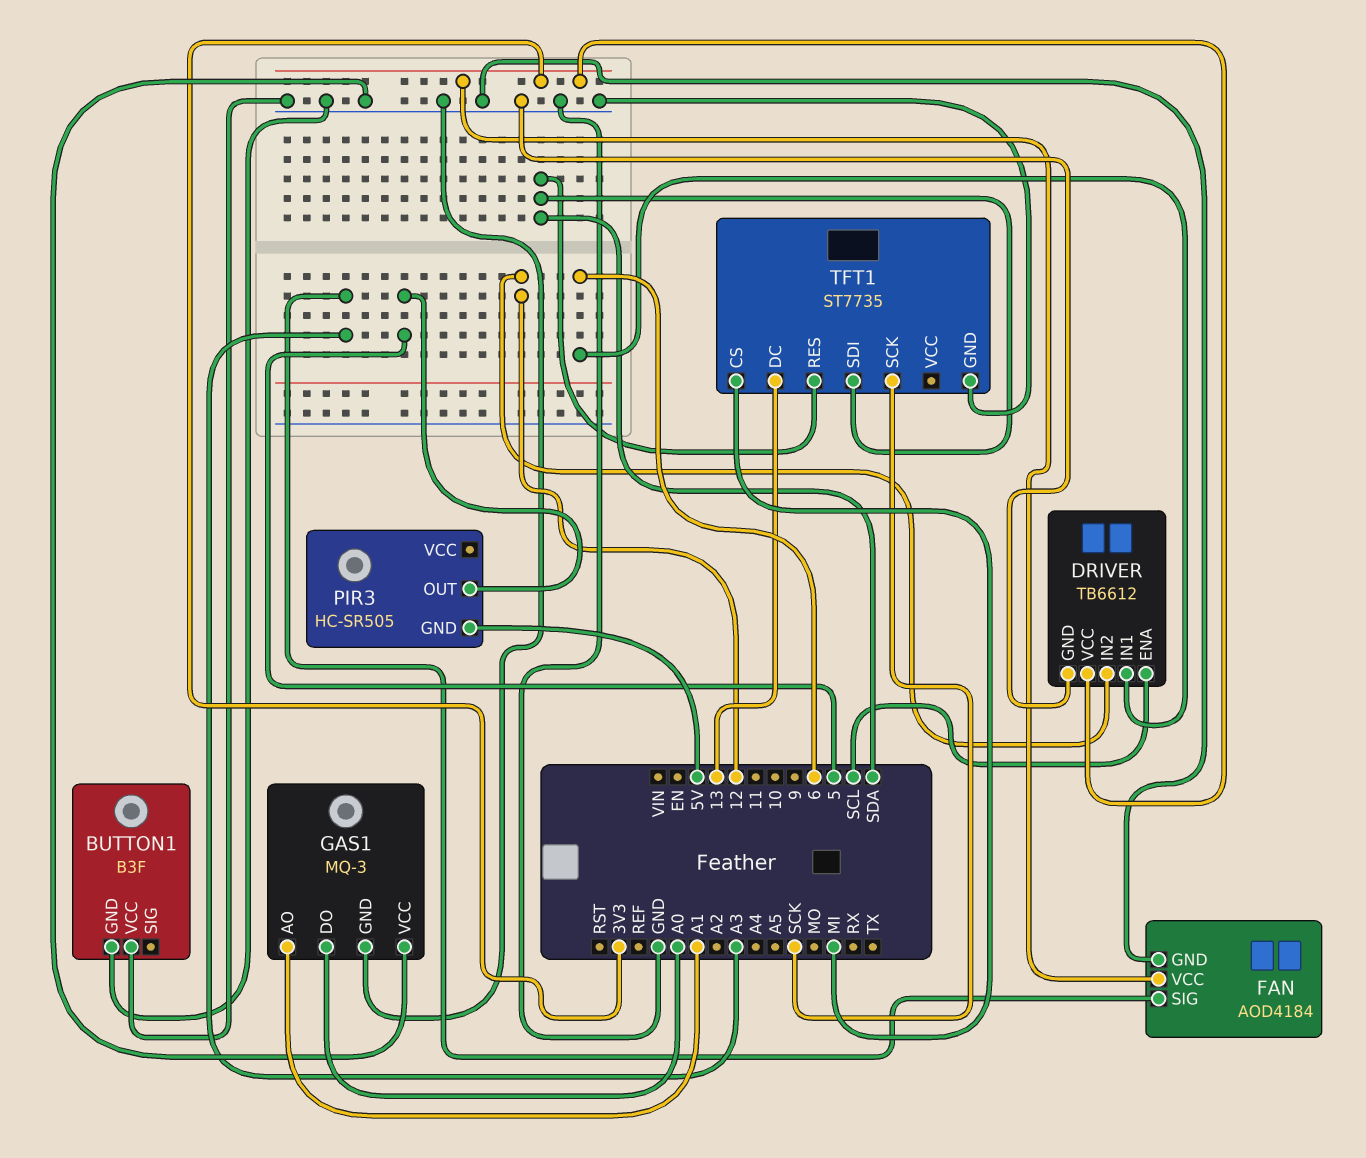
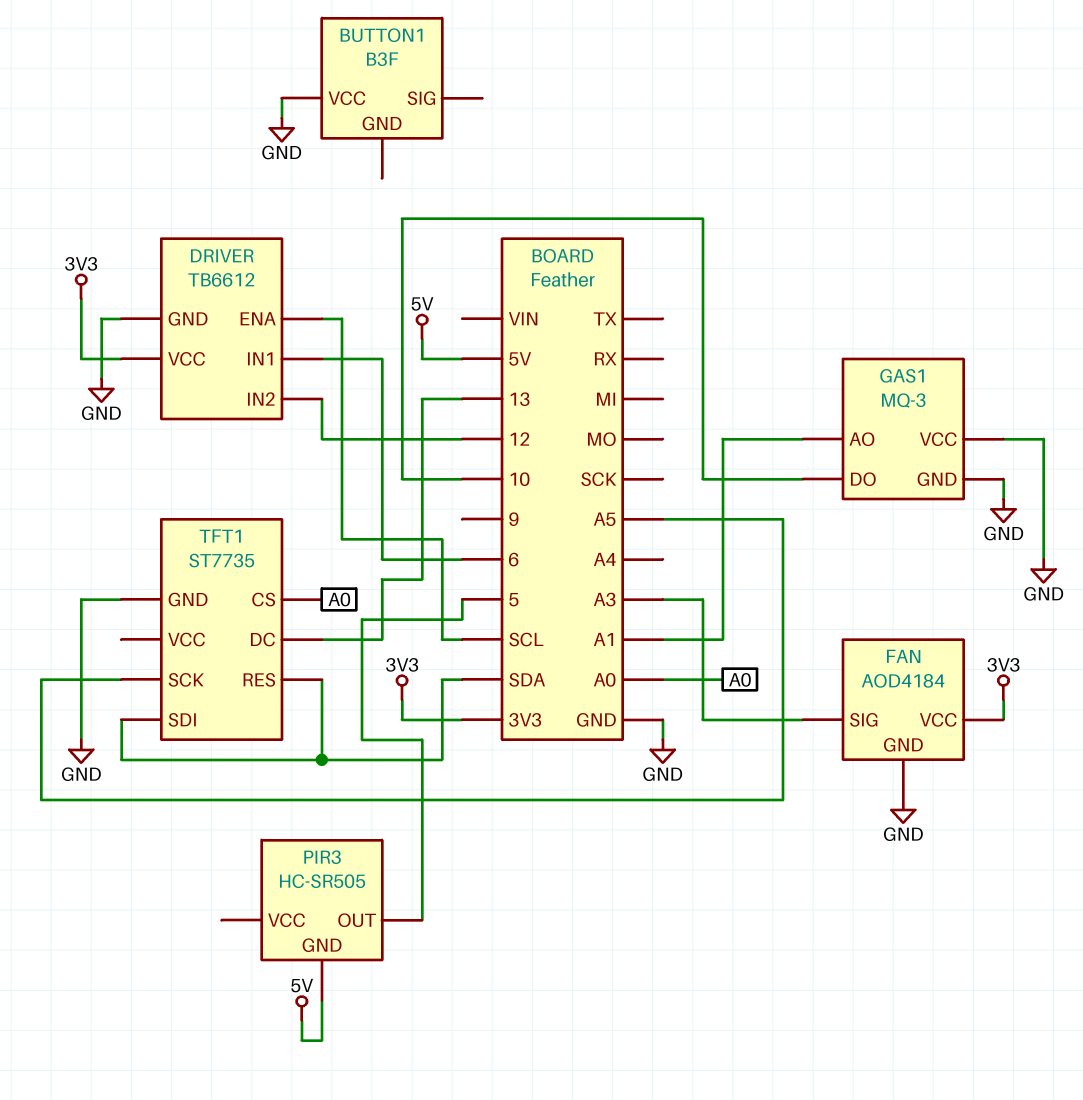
BUTTON1 pin GND: GND -> none
GAS1 pin DO: A0 -> 10
TFT1 pin CS: MI -> A0
TFT1 pin SCK: SCK -> A5

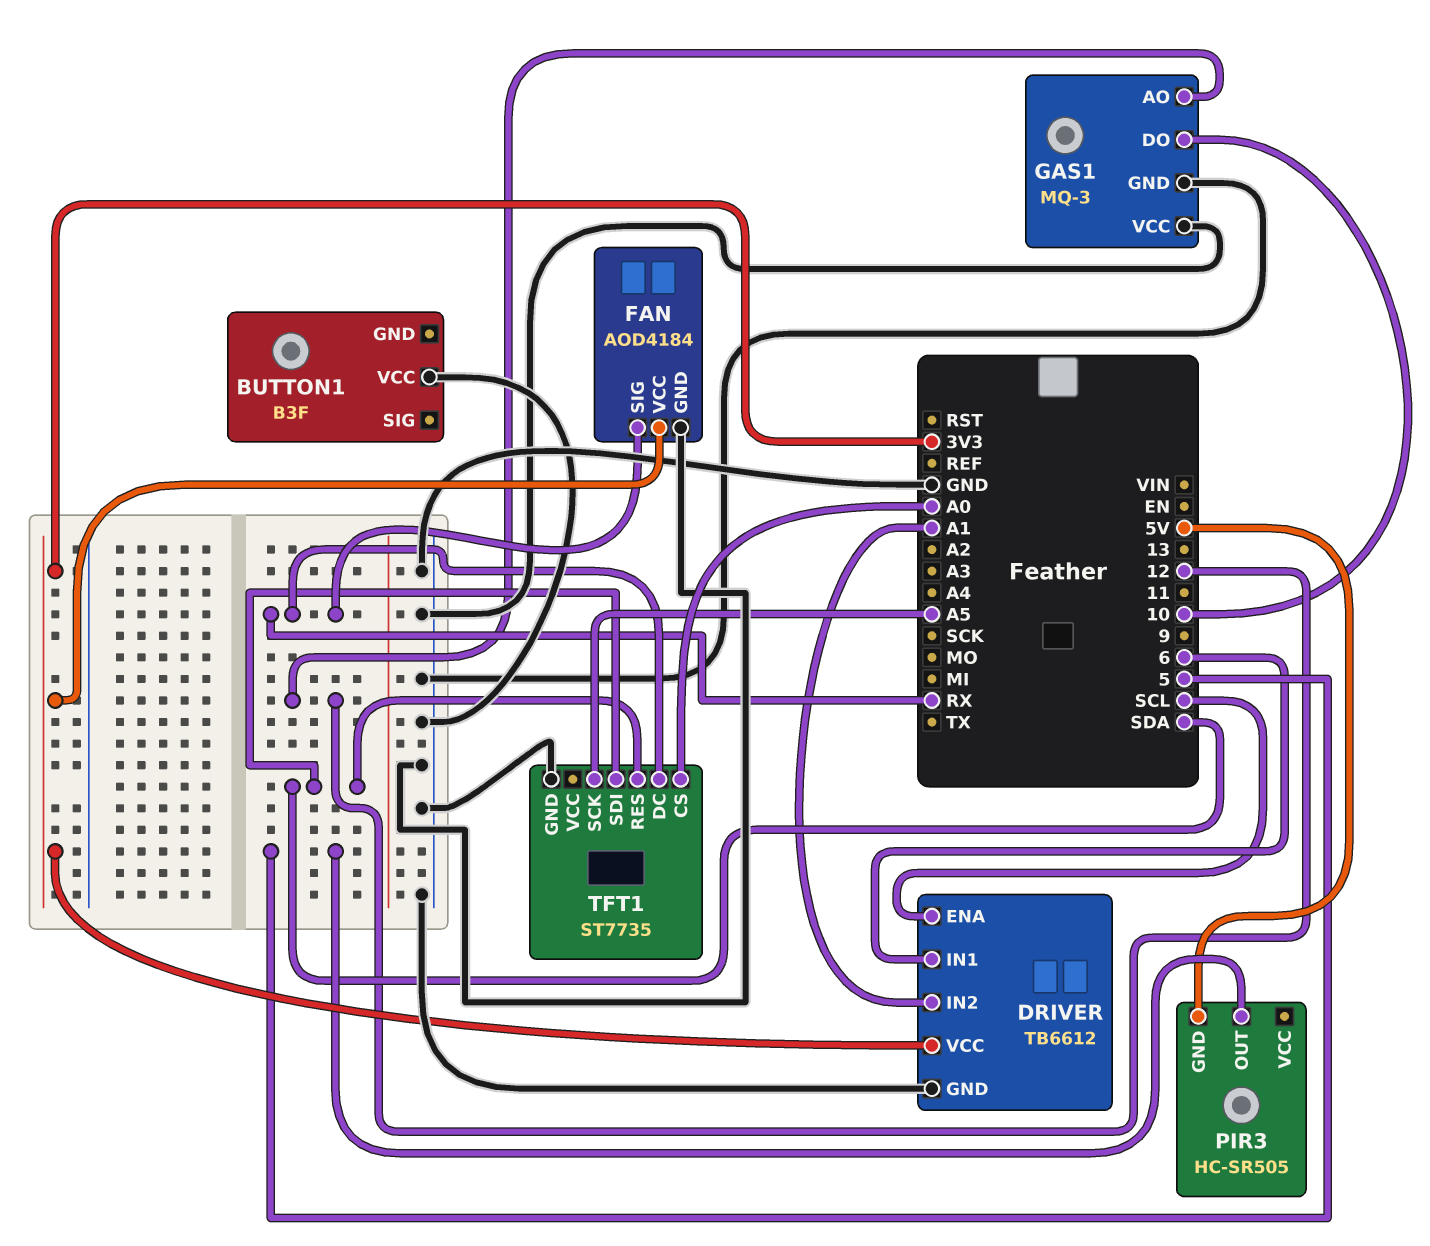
DRIVER pin IN2: 12 -> A1
FAN pin SIG: A3 -> RX
GAS1 pin AO: A1 -> 12
TFT1 pin DC: 13 -> RX

